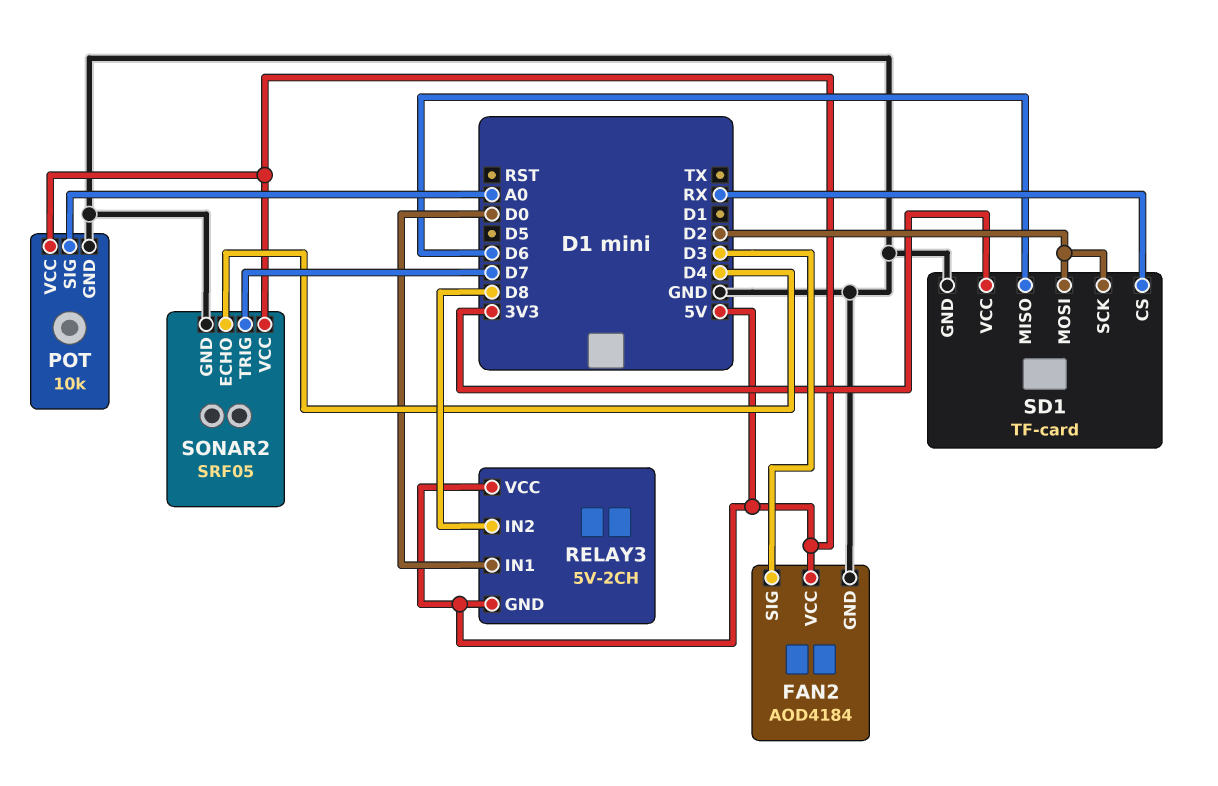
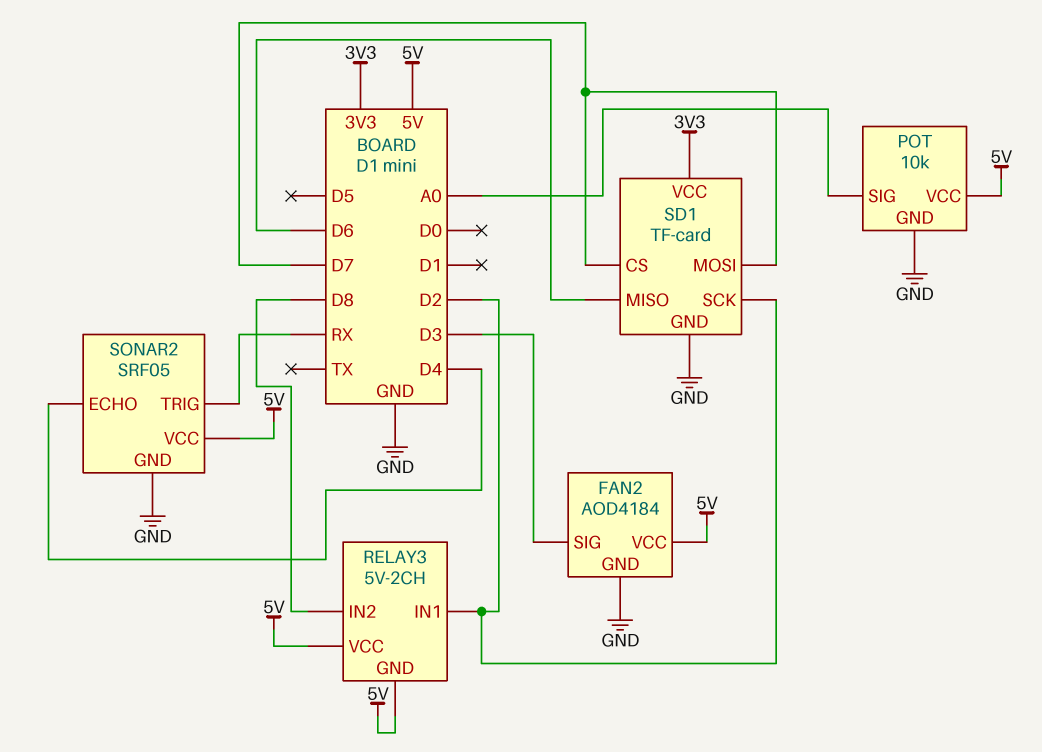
RELAY3 pin IN1: D0 -> D2
SD1 pin CS: RX -> D7
SD1 pin MOSI: D2 -> D7
SONAR2 pin TRIG: D7 -> RX

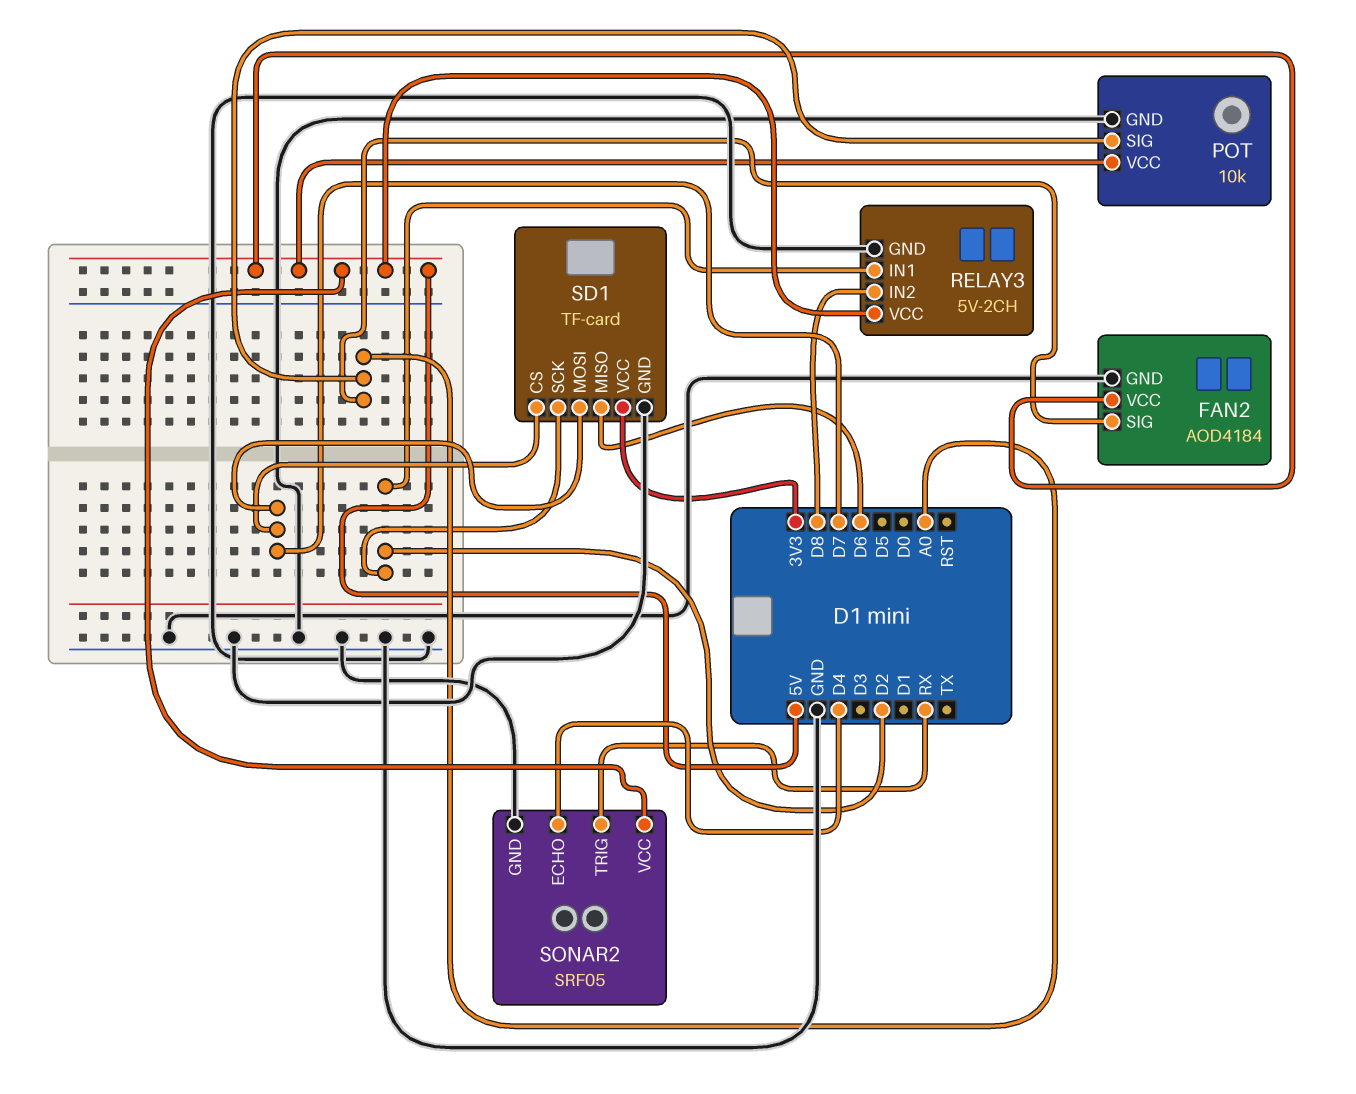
FAN2 pin SIG: D3 -> A0
RELAY3 pin GND: 5V -> GND

